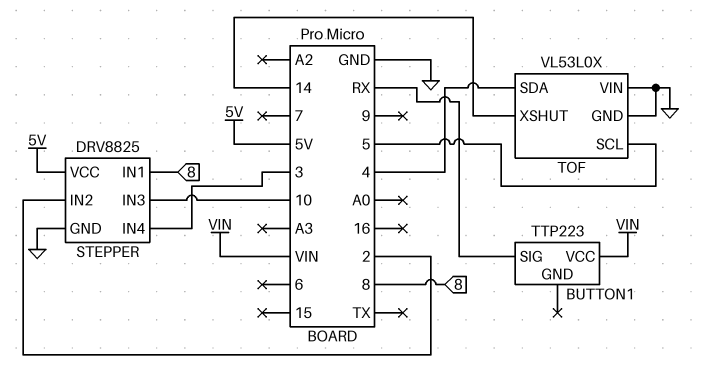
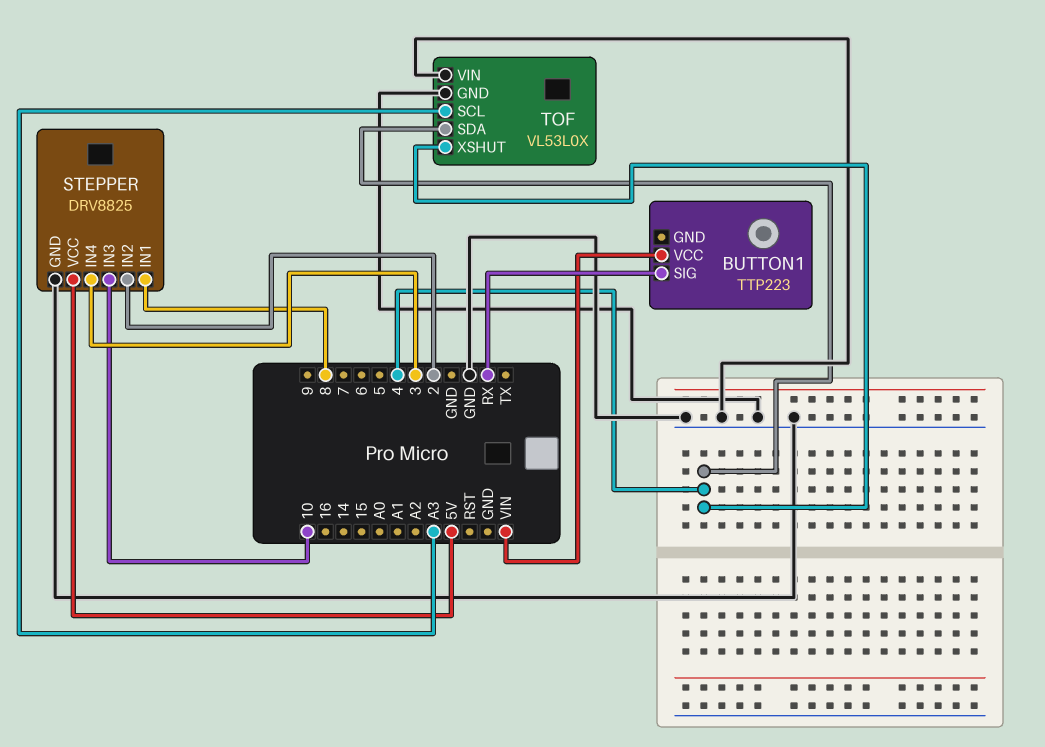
TOF pin SCL: 5 -> A3
TOF pin XSHUT: 14 -> 4

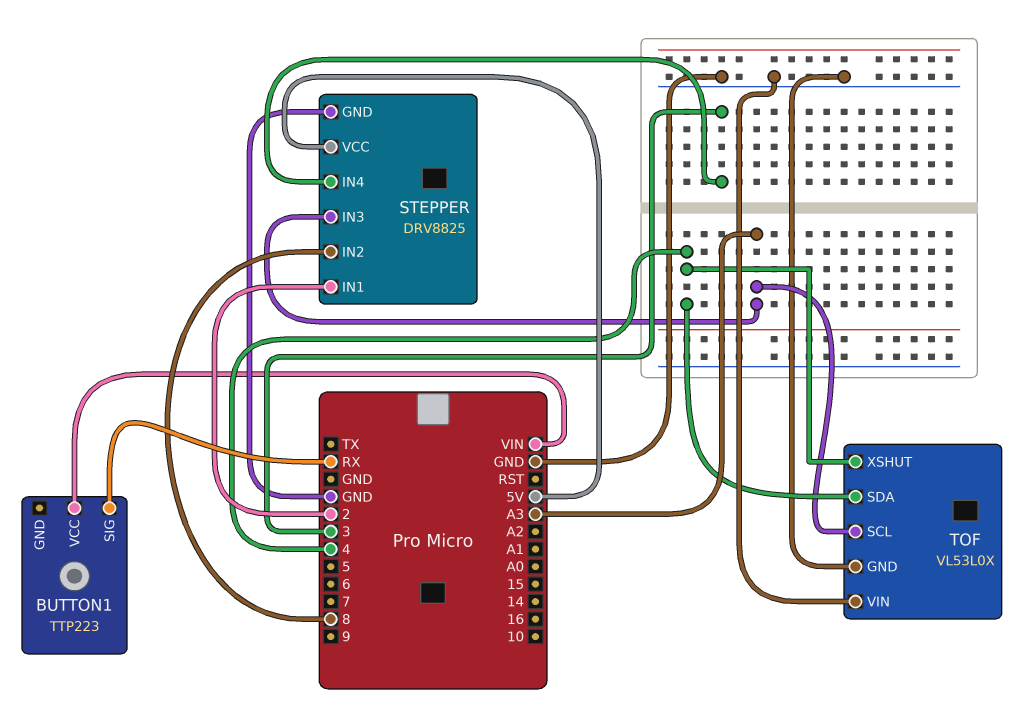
STEPPER pin IN1: 8 -> 2
STEPPER pin IN2: 2 -> 8
STEPPER pin IN3: 10 -> A3

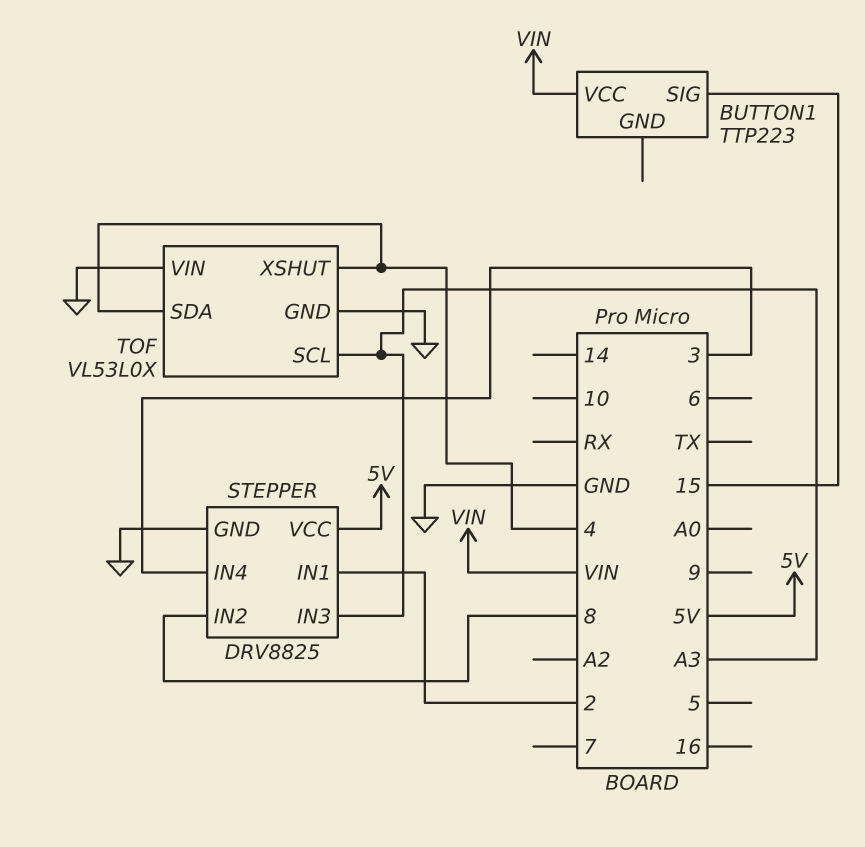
BUTTON1 pin SIG: RX -> 15

